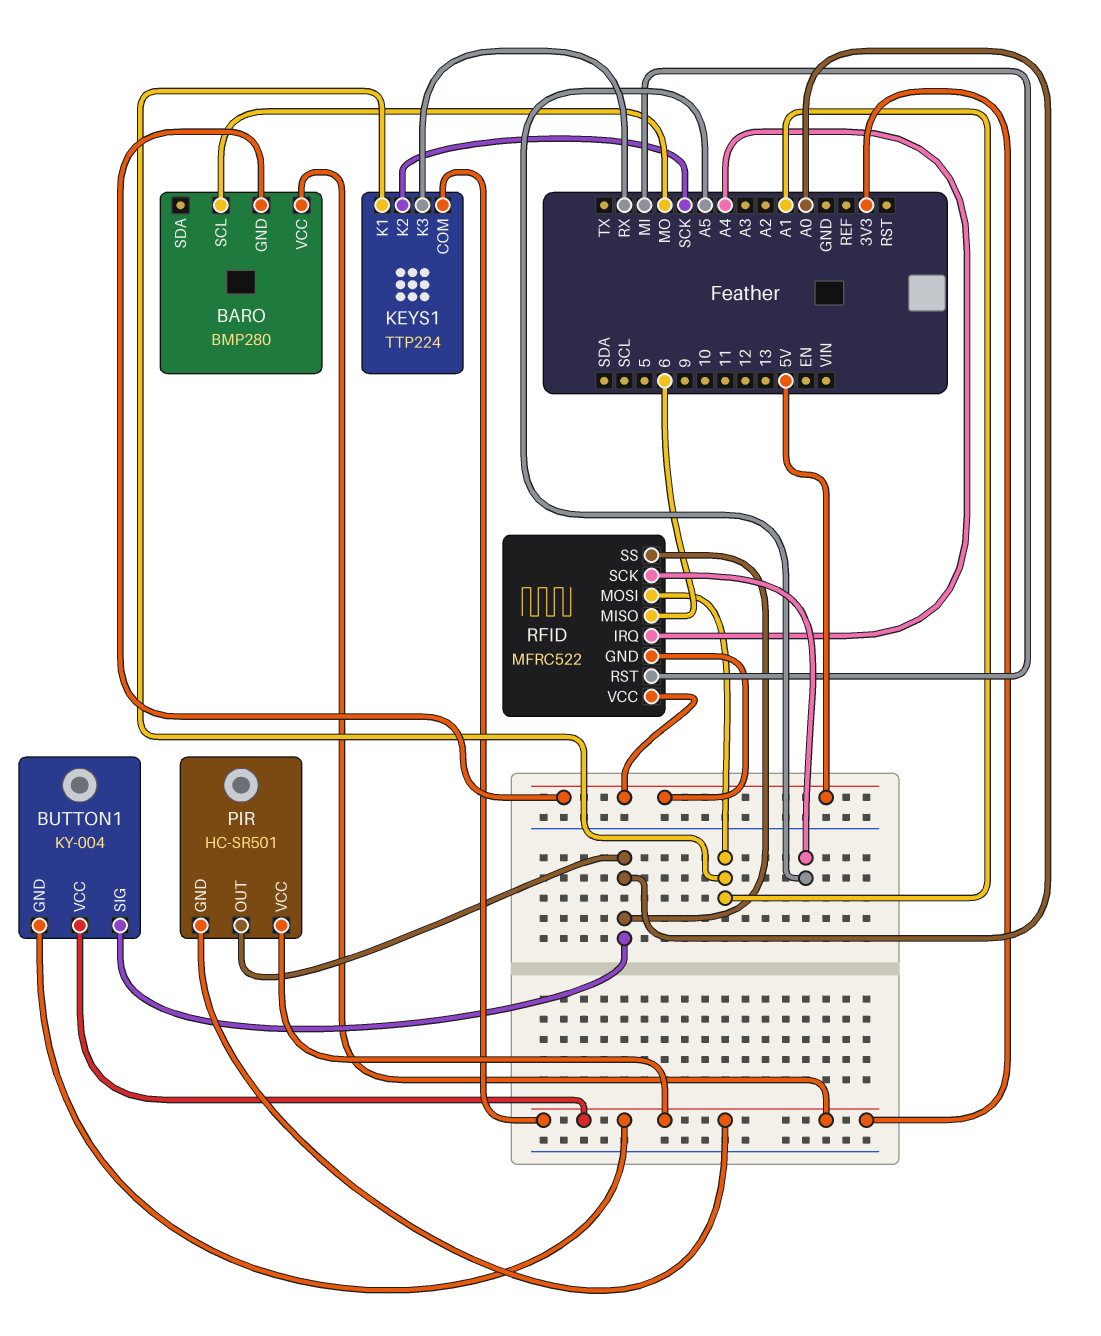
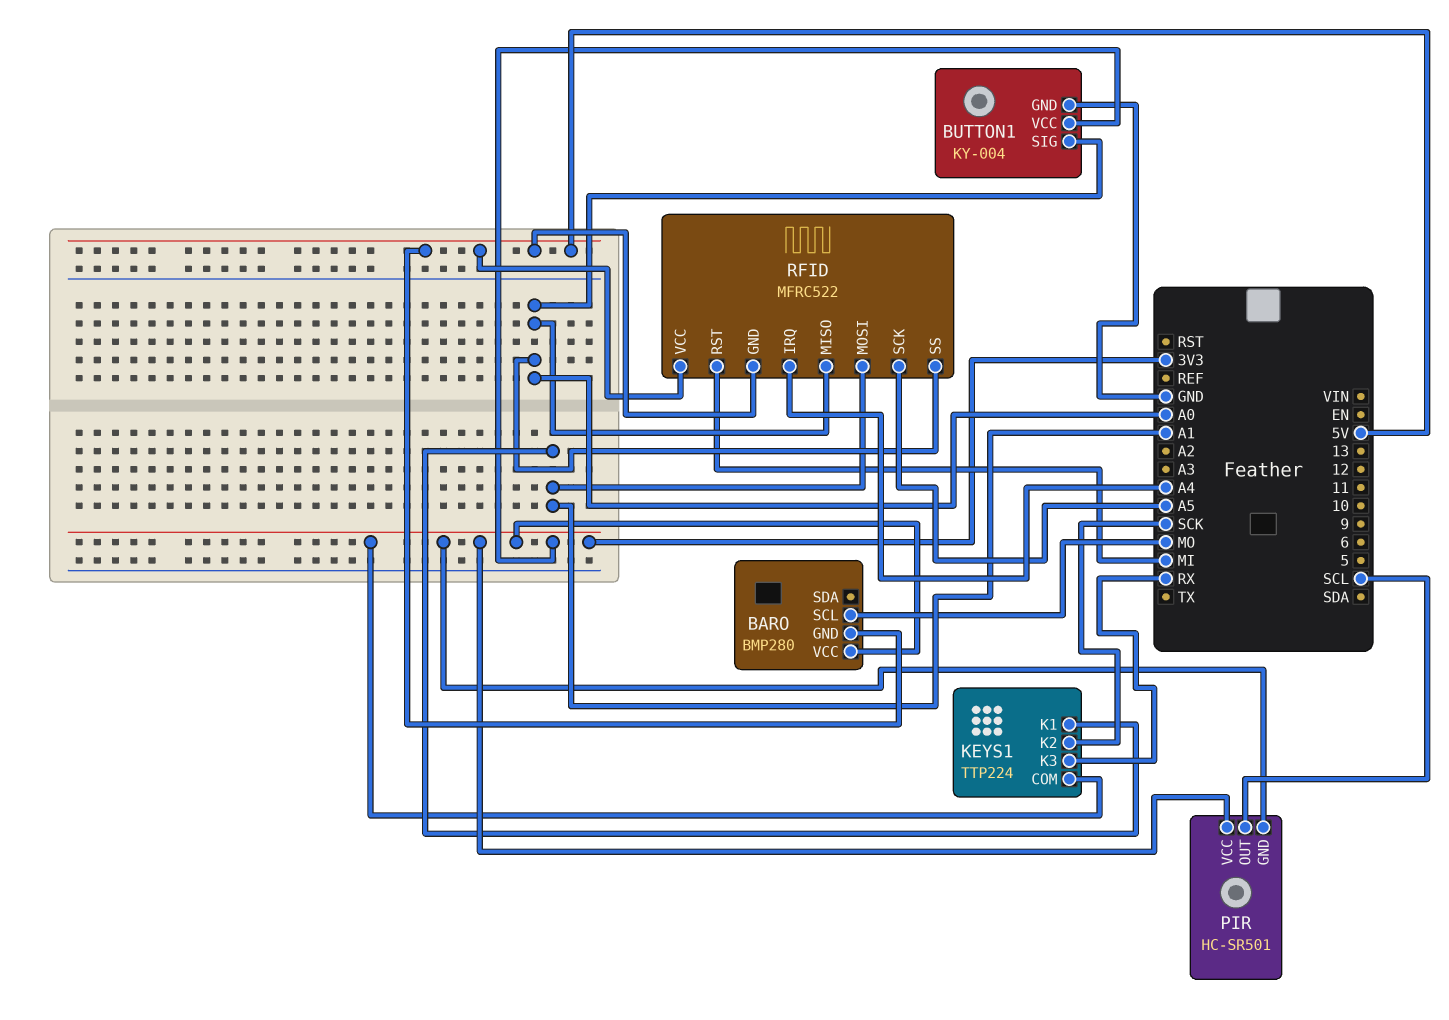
BUTTON1 pin GND: 3V3 -> GND
PIR pin OUT: A0 -> SCL
RFID pin MISO: 6 -> A0

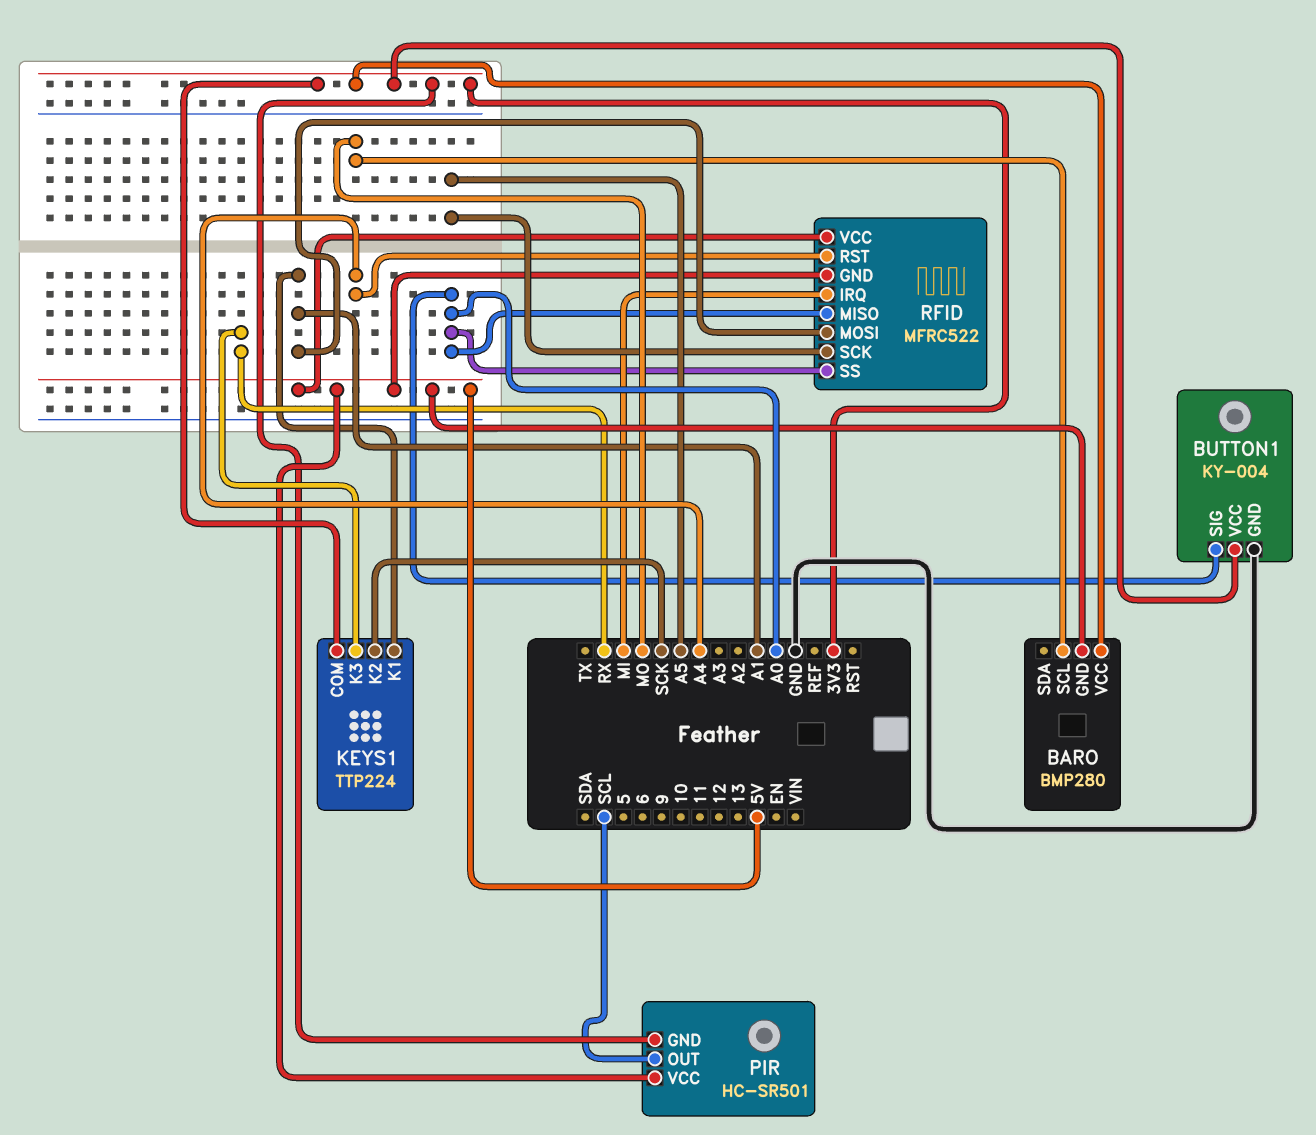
PIR pin VCC: 3V3 -> 5V
RFID pin IRQ: A4 -> MI
RFID pin RST: MI -> A4

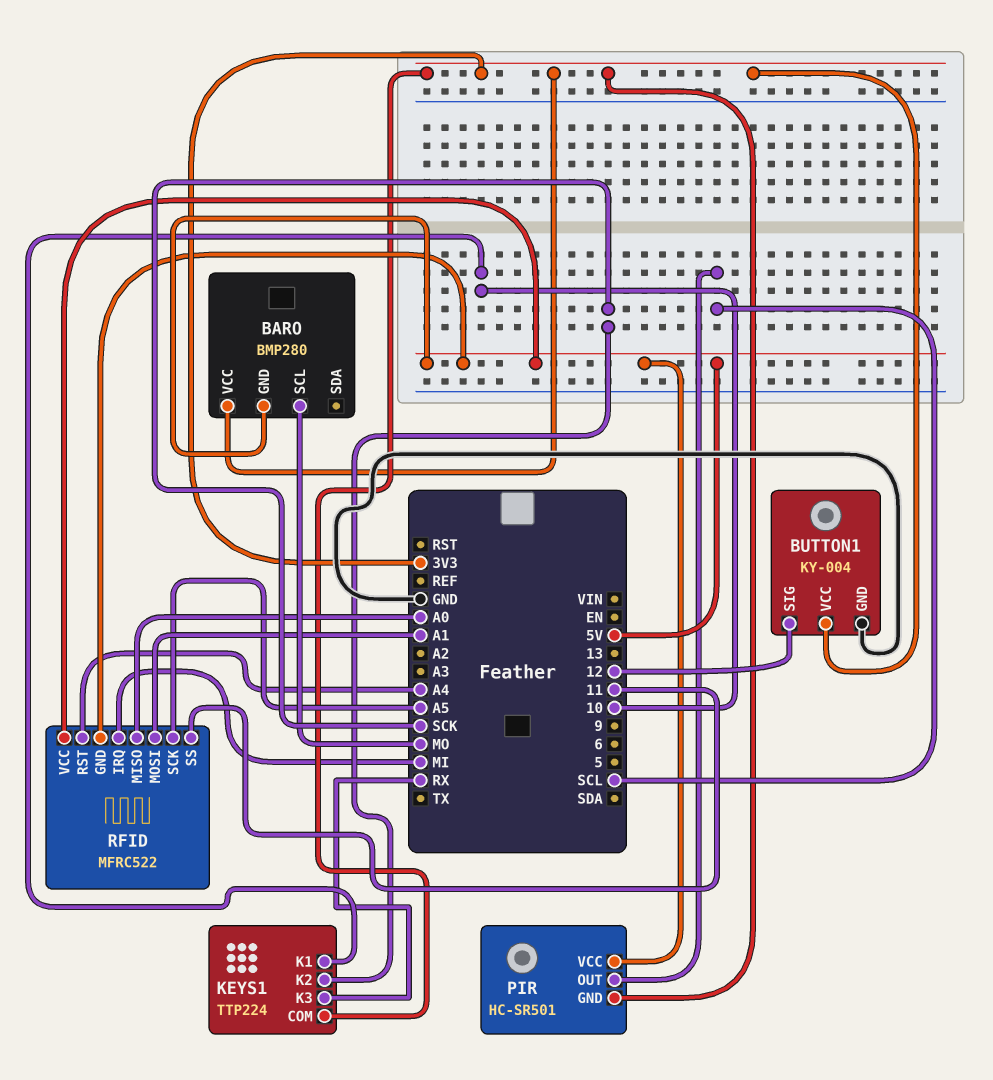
BUTTON1 pin SIG: A0 -> 12
KEYS1 pin K1: A1 -> 10
RFID pin SS: A0 -> 11

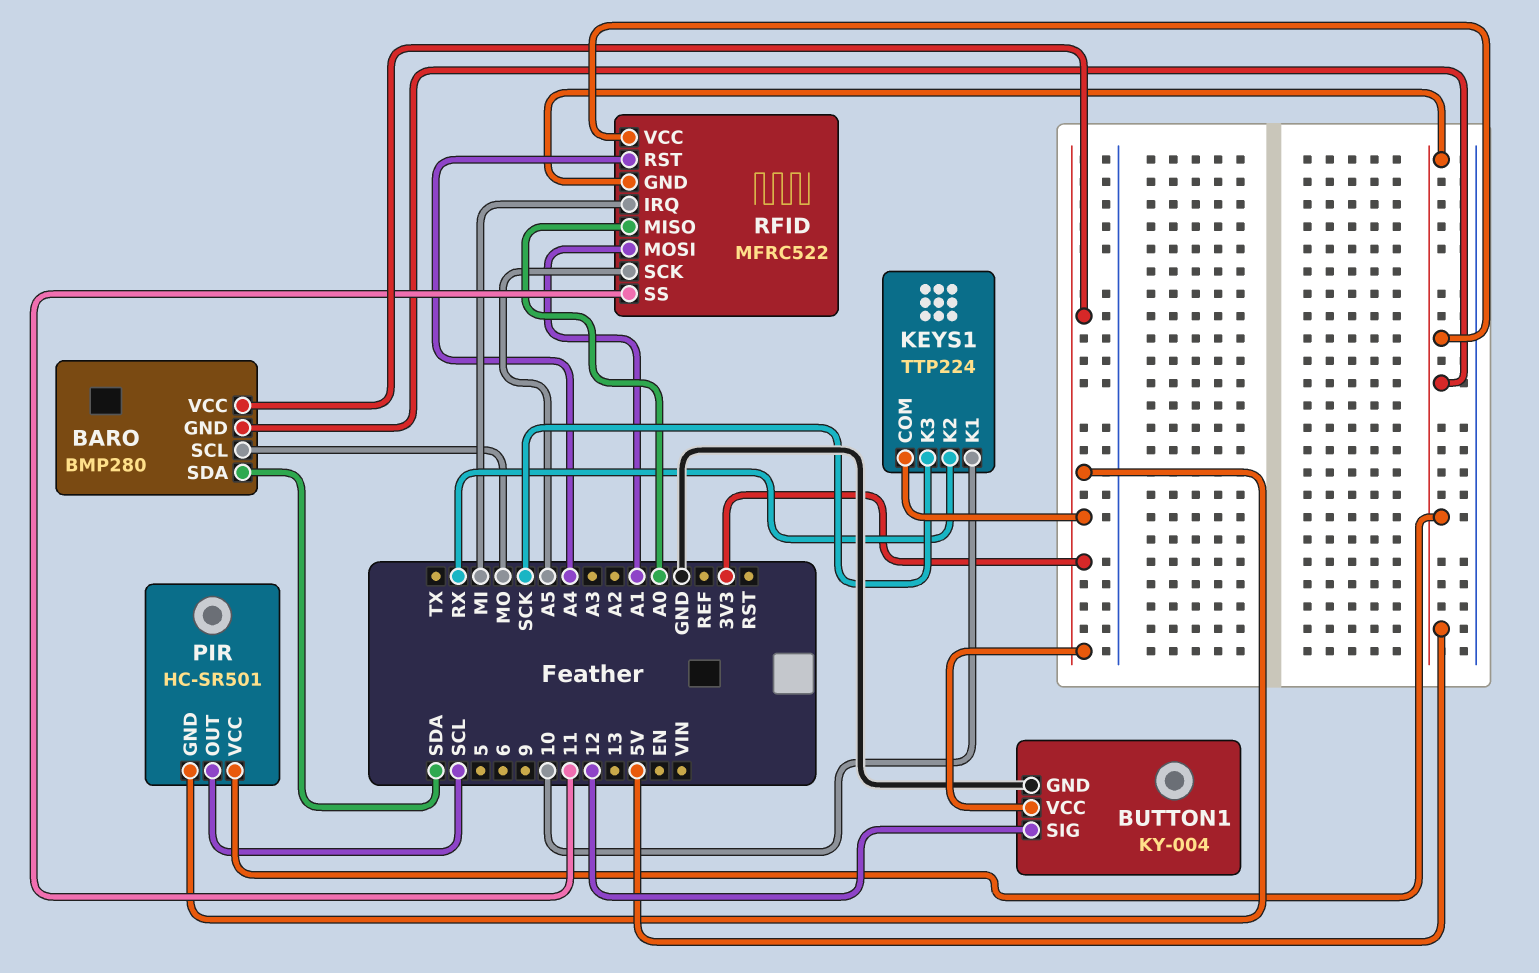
BARO pin SDA: none -> SDA
KEYS1 pin K2: SCK -> RX
KEYS1 pin K3: RX -> SCK

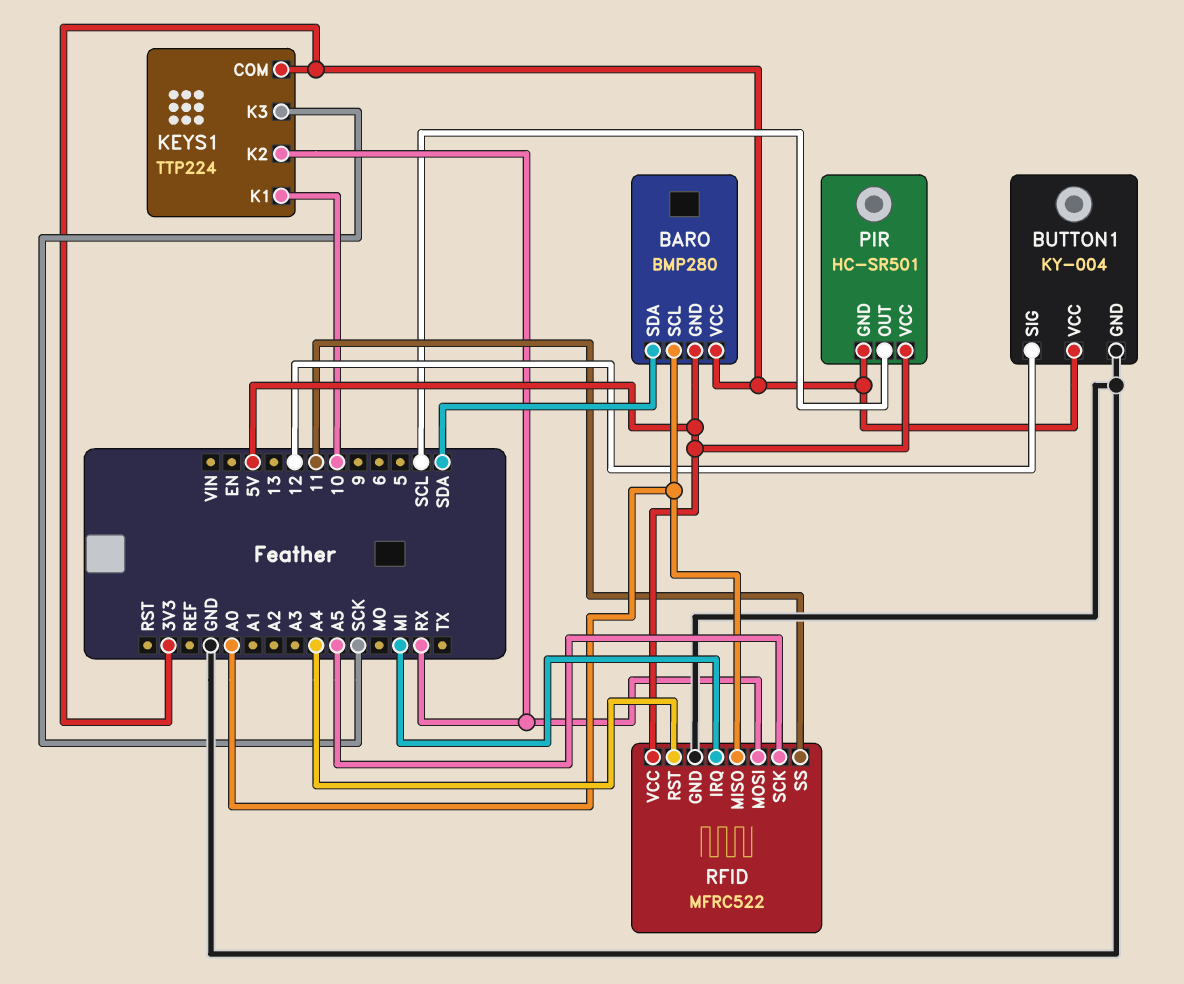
BARO pin SCL: MO -> A0
RFID pin GND: 5V -> GND
RFID pin MOSI: A1 -> RX

